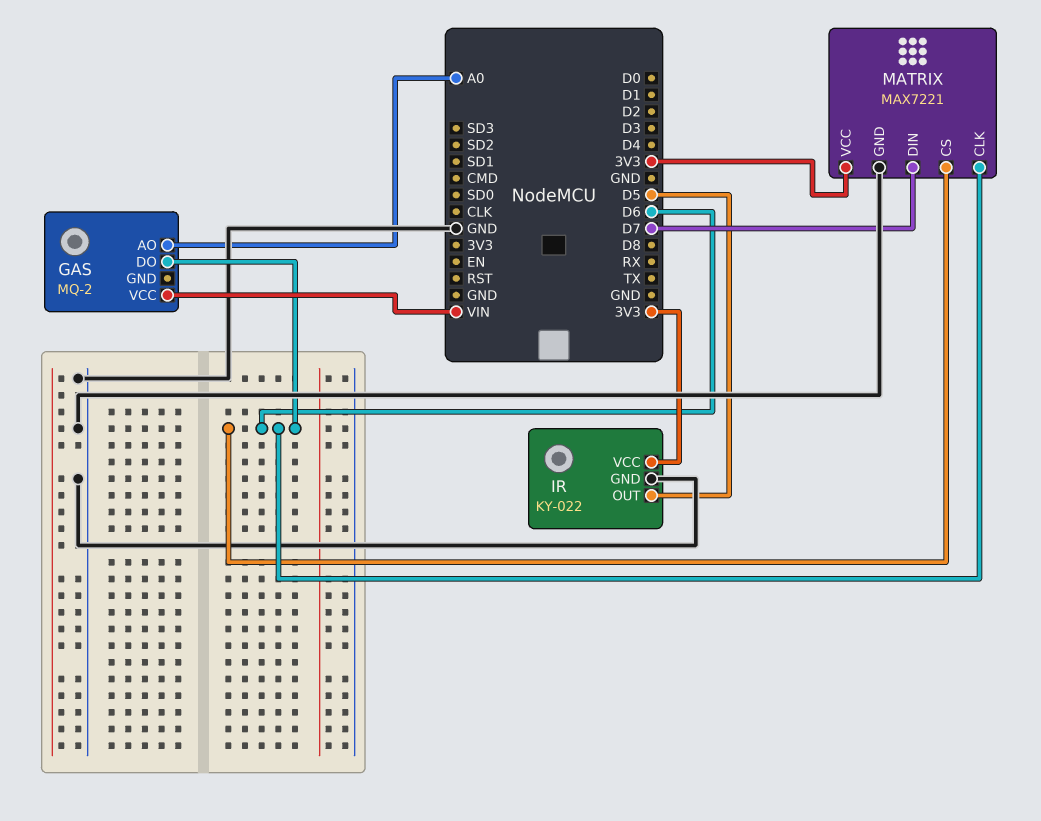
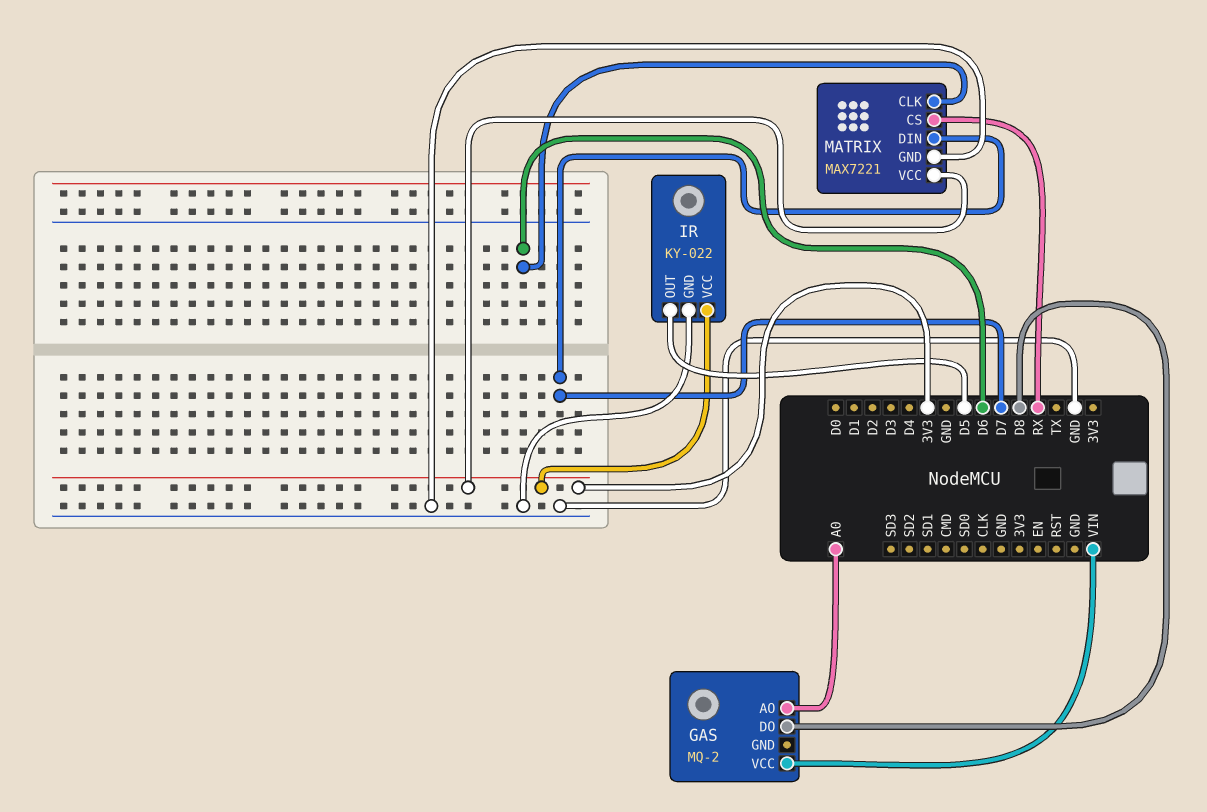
GAS pin DO: D6 -> D8
MATRIX pin CS: D6 -> RX

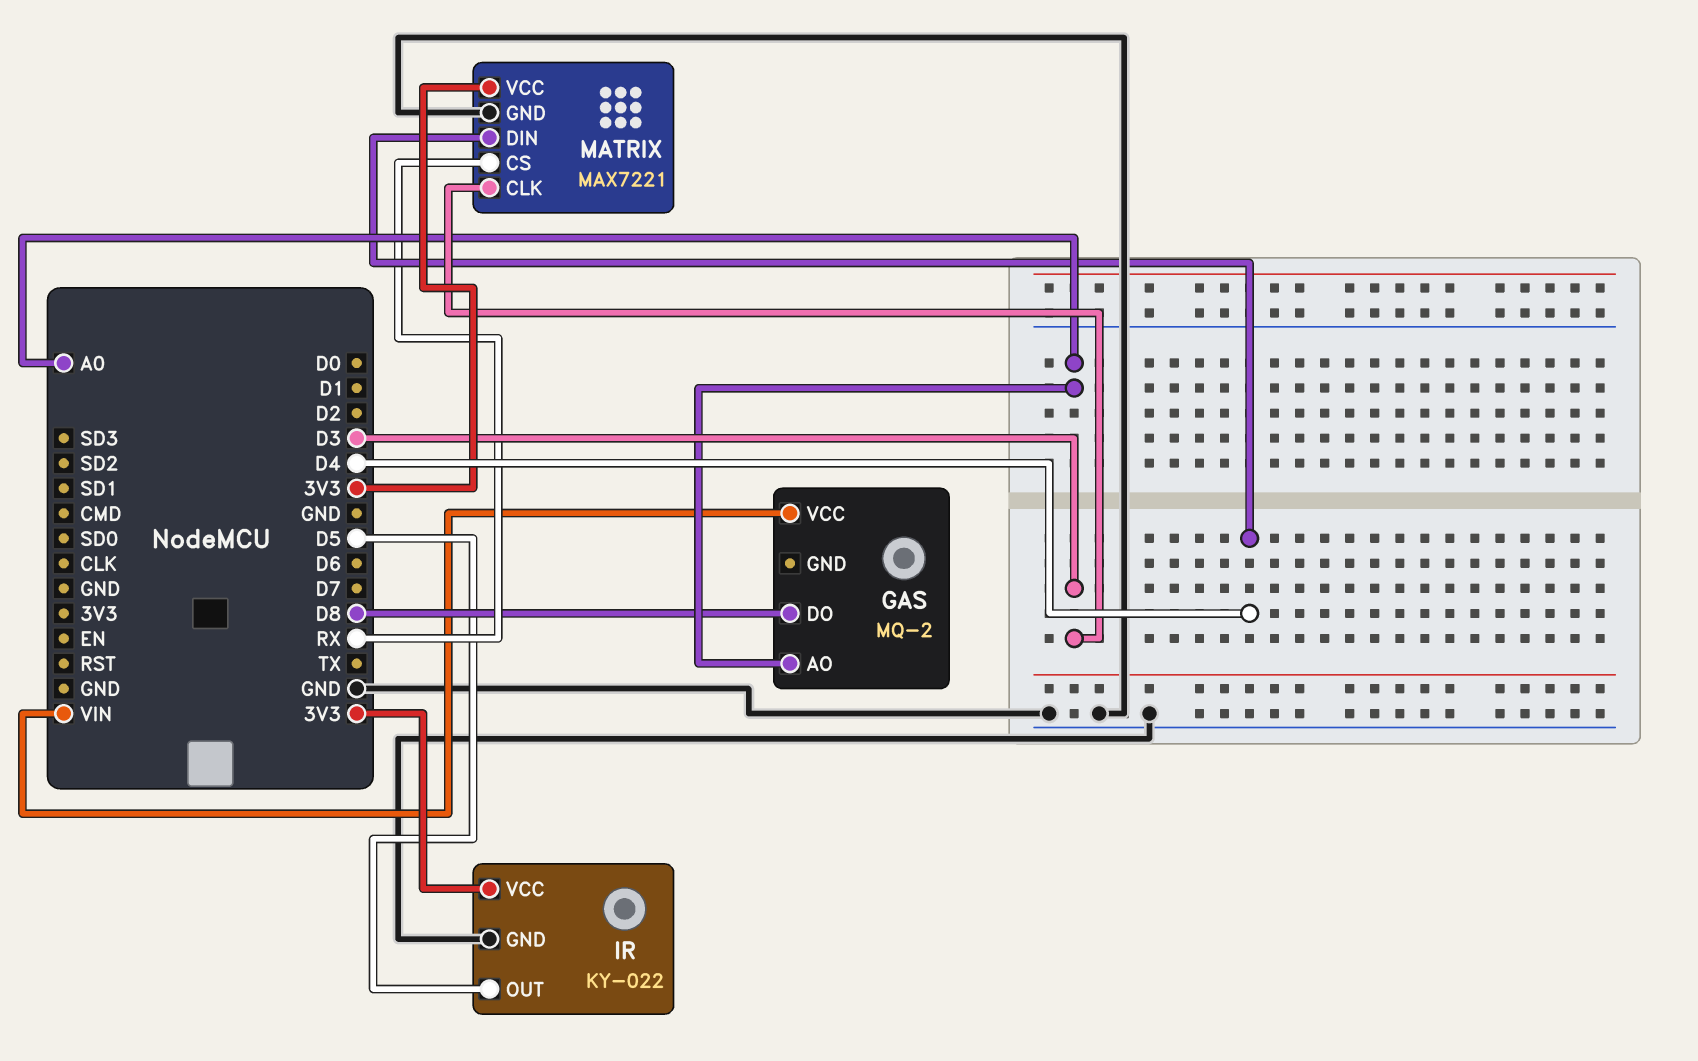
MATRIX pin CLK: D6 -> D3
MATRIX pin DIN: D7 -> D4

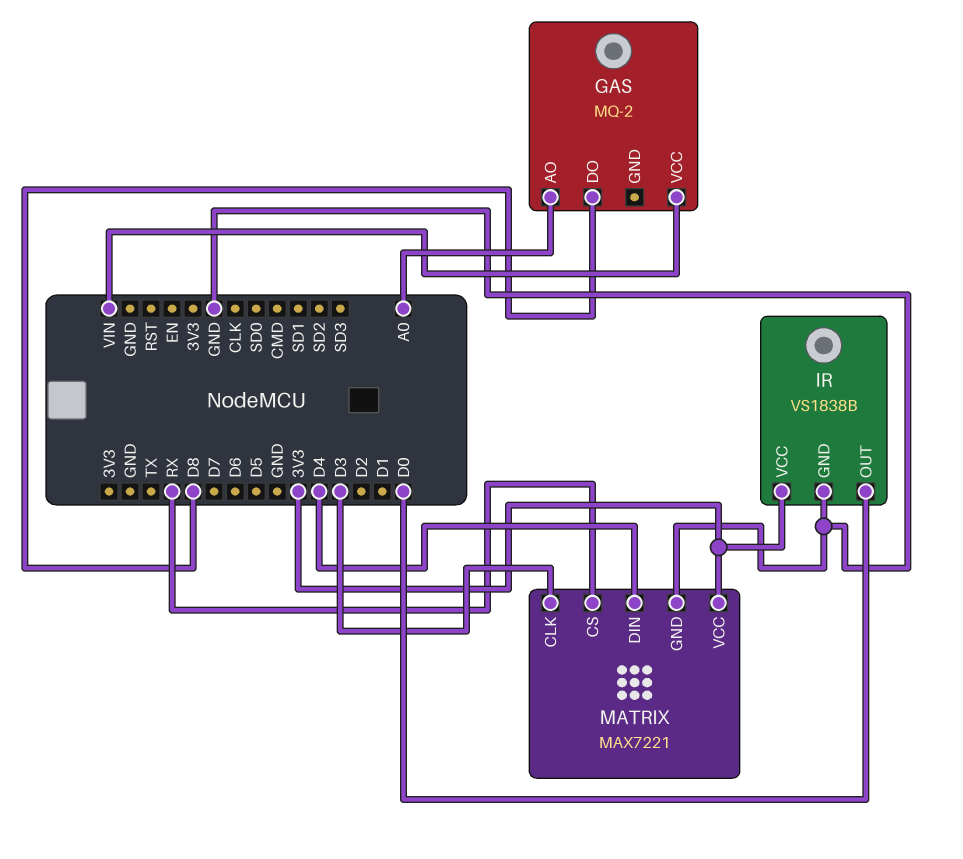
IR: KY-022 -> VS1838B
IR pin OUT: D5 -> D0

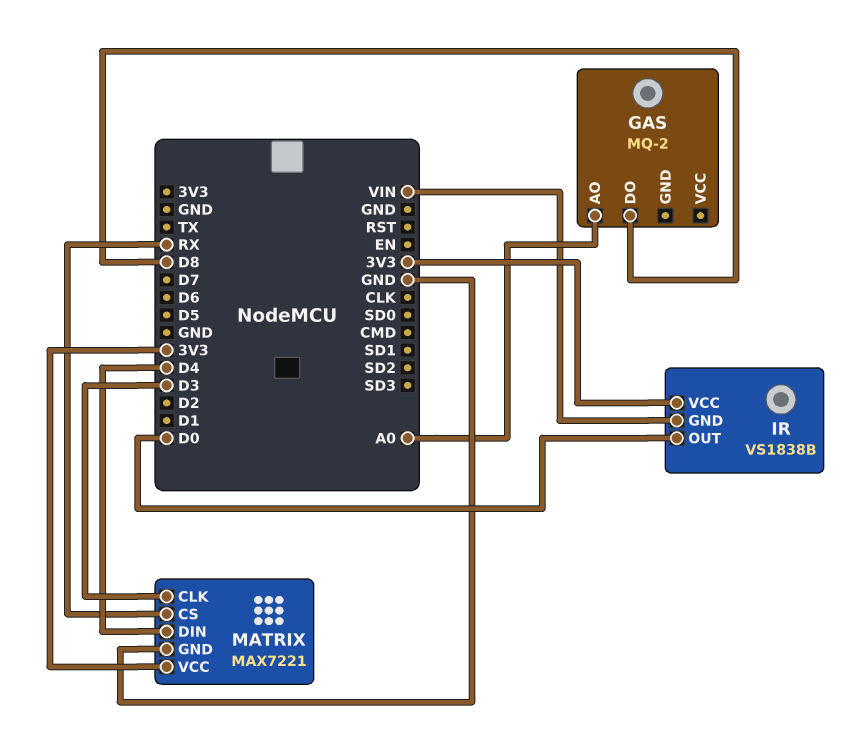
GAS pin VCC: VIN -> none
IR pin GND: GND -> VIN

